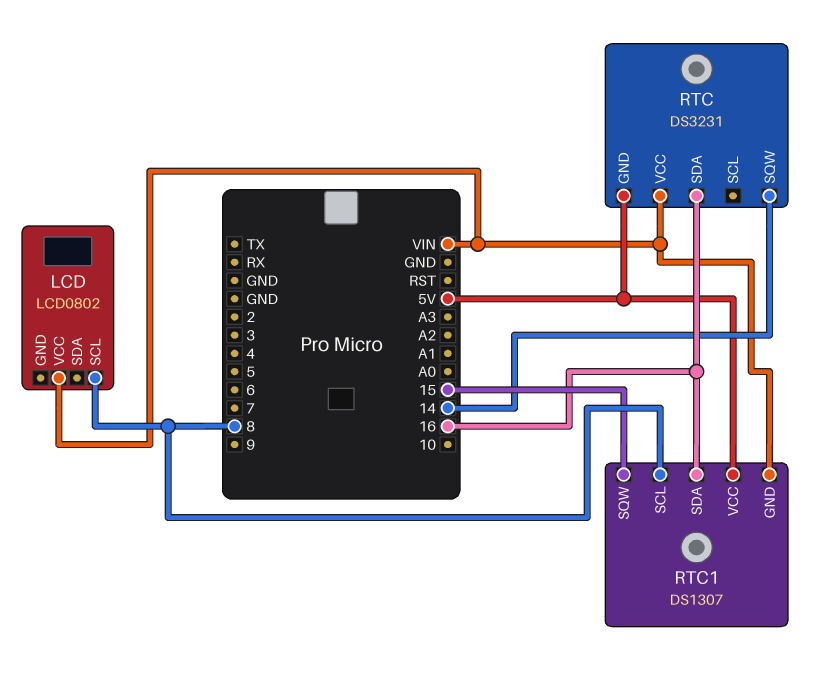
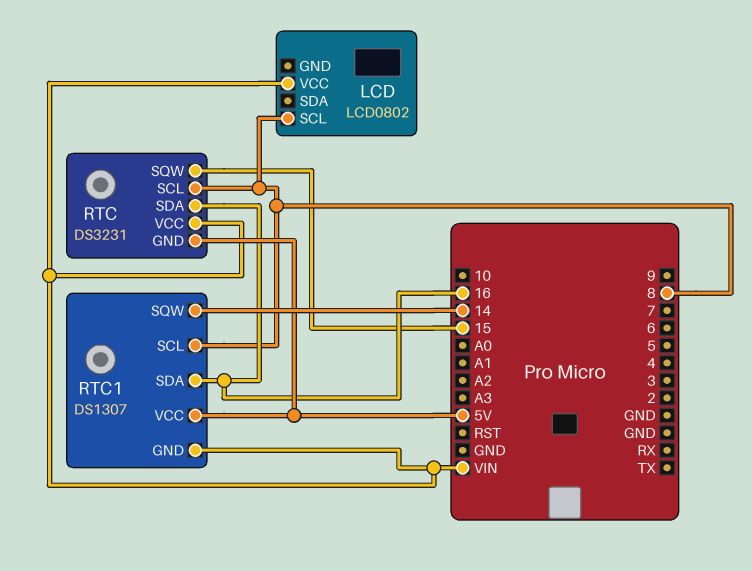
RTC pin SCL: none -> 8
RTC pin SQW: 14 -> 15
RTC1 pin SQW: 15 -> 14

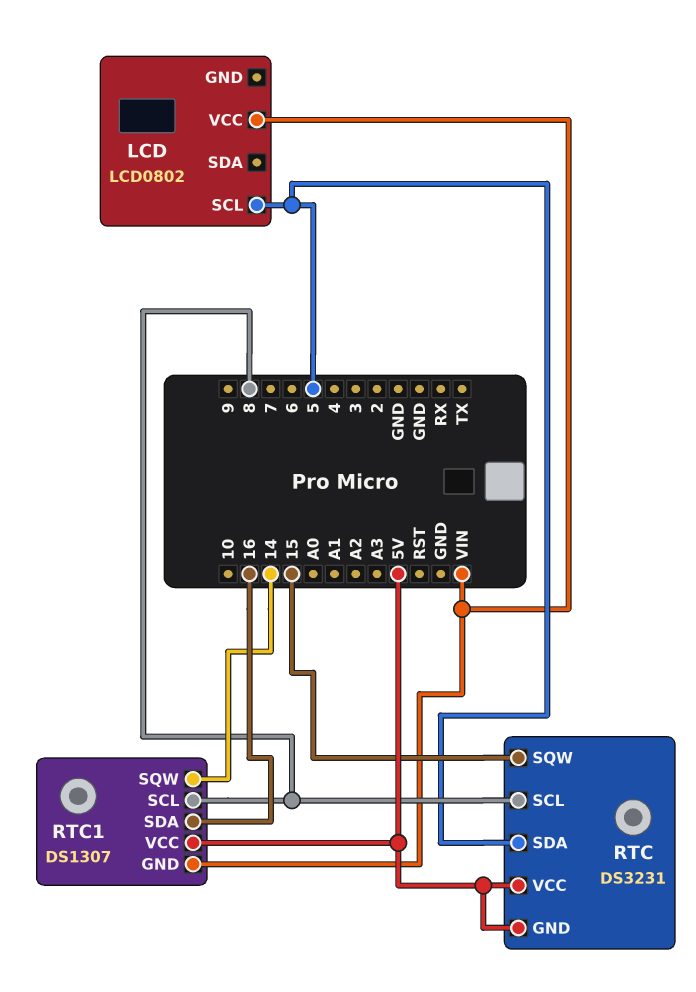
LCD pin SCL: 8 -> 5
RTC pin SDA: 16 -> 5
RTC pin VCC: VIN -> 5V

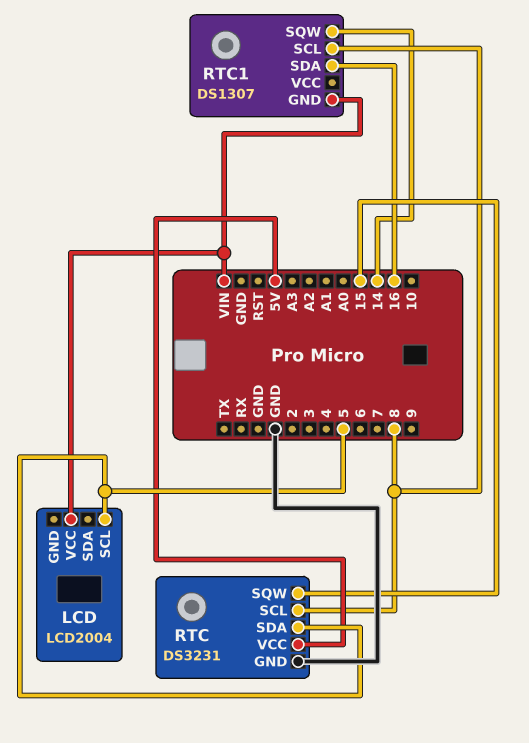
LCD: LCD0802 -> LCD2004
RTC pin GND: 5V -> GND
RTC1 pin VCC: 5V -> none

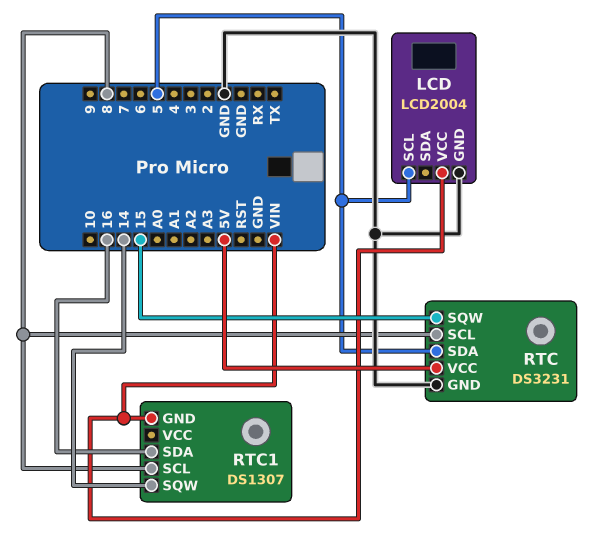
LCD pin GND: none -> GND

